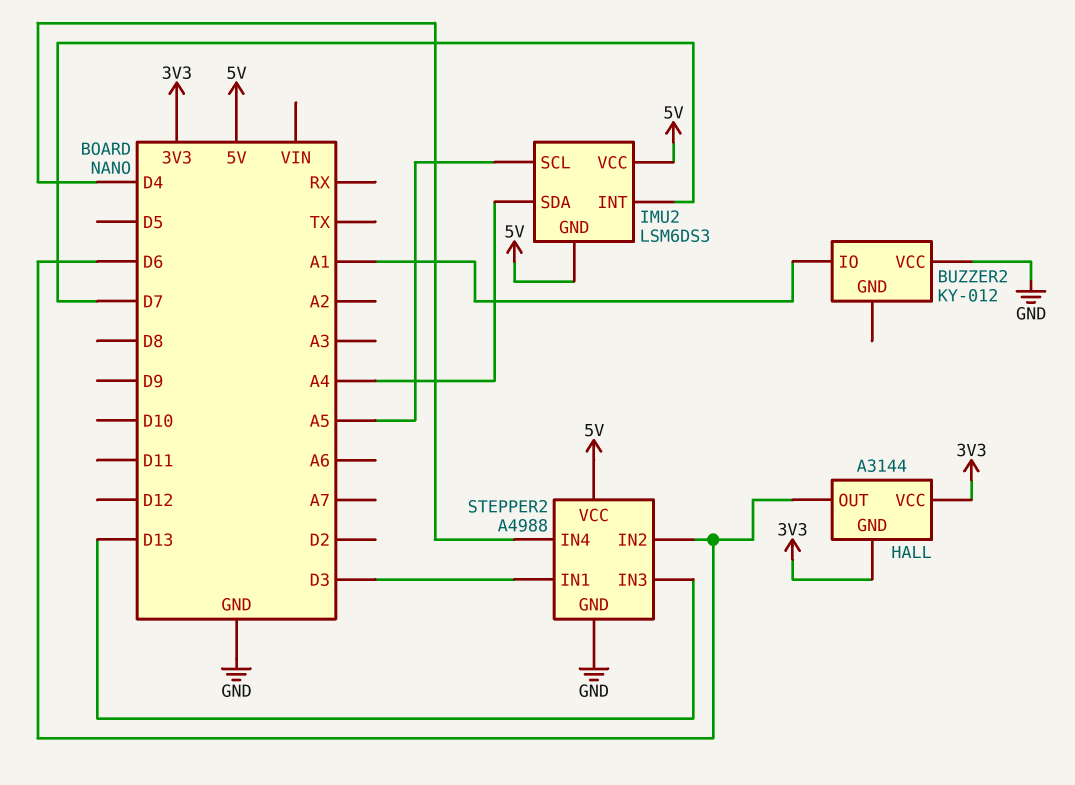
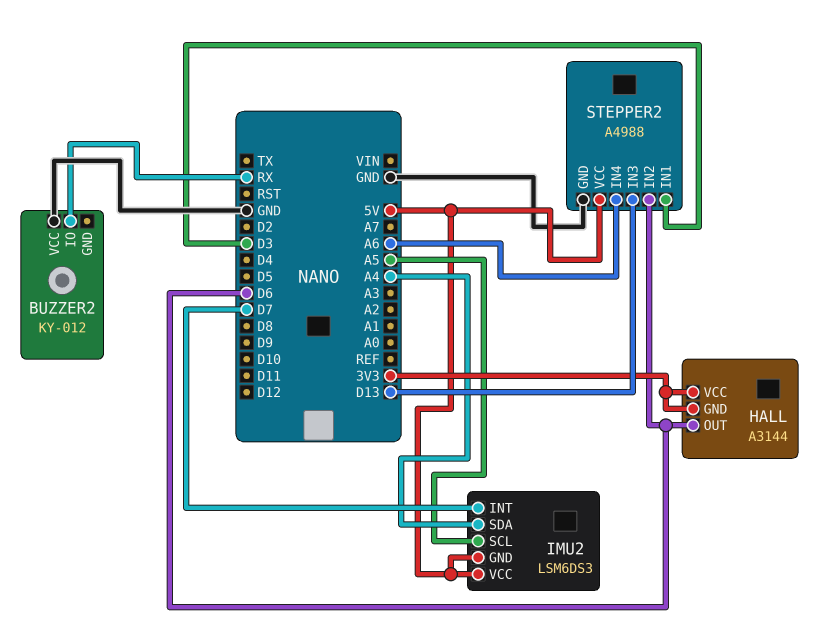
BUZZER2 pin IO: A1 -> RX
STEPPER2 pin IN4: D4 -> A6

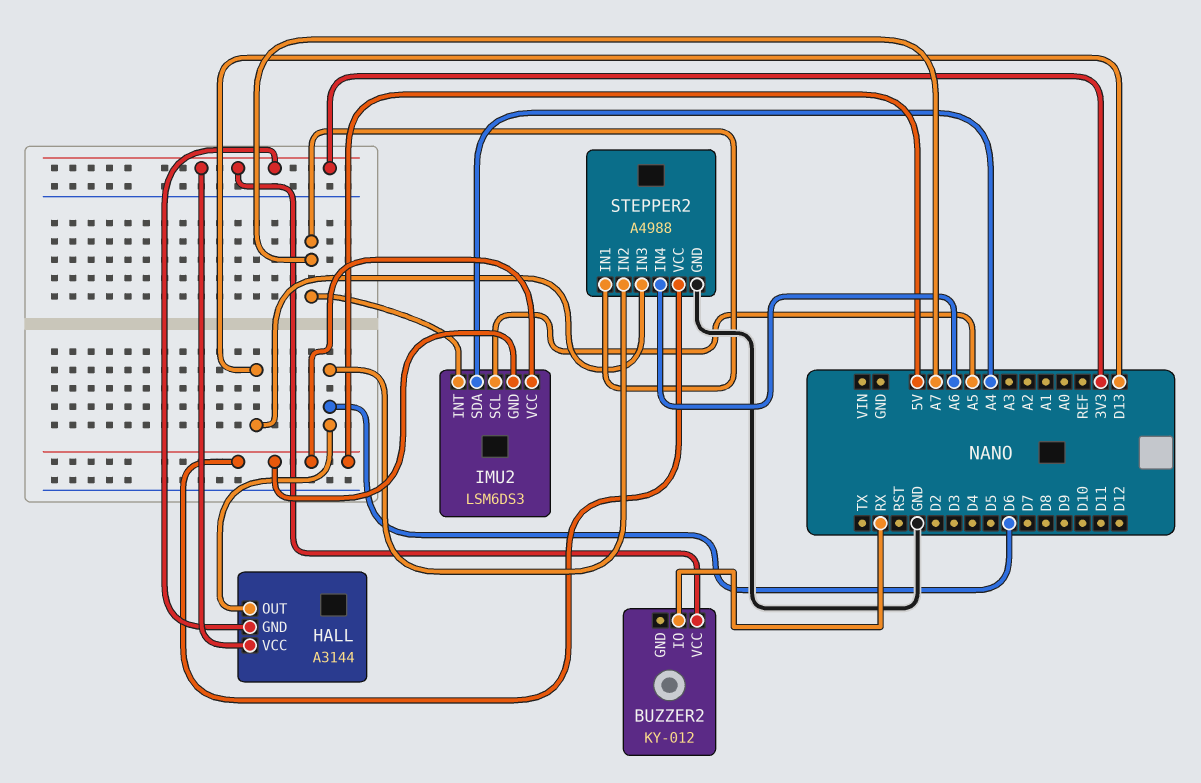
BUZZER2 pin VCC: GND -> 3V3
IMU2 pin INT: D7 -> A7
STEPPER2 pin IN1: D3 -> A7

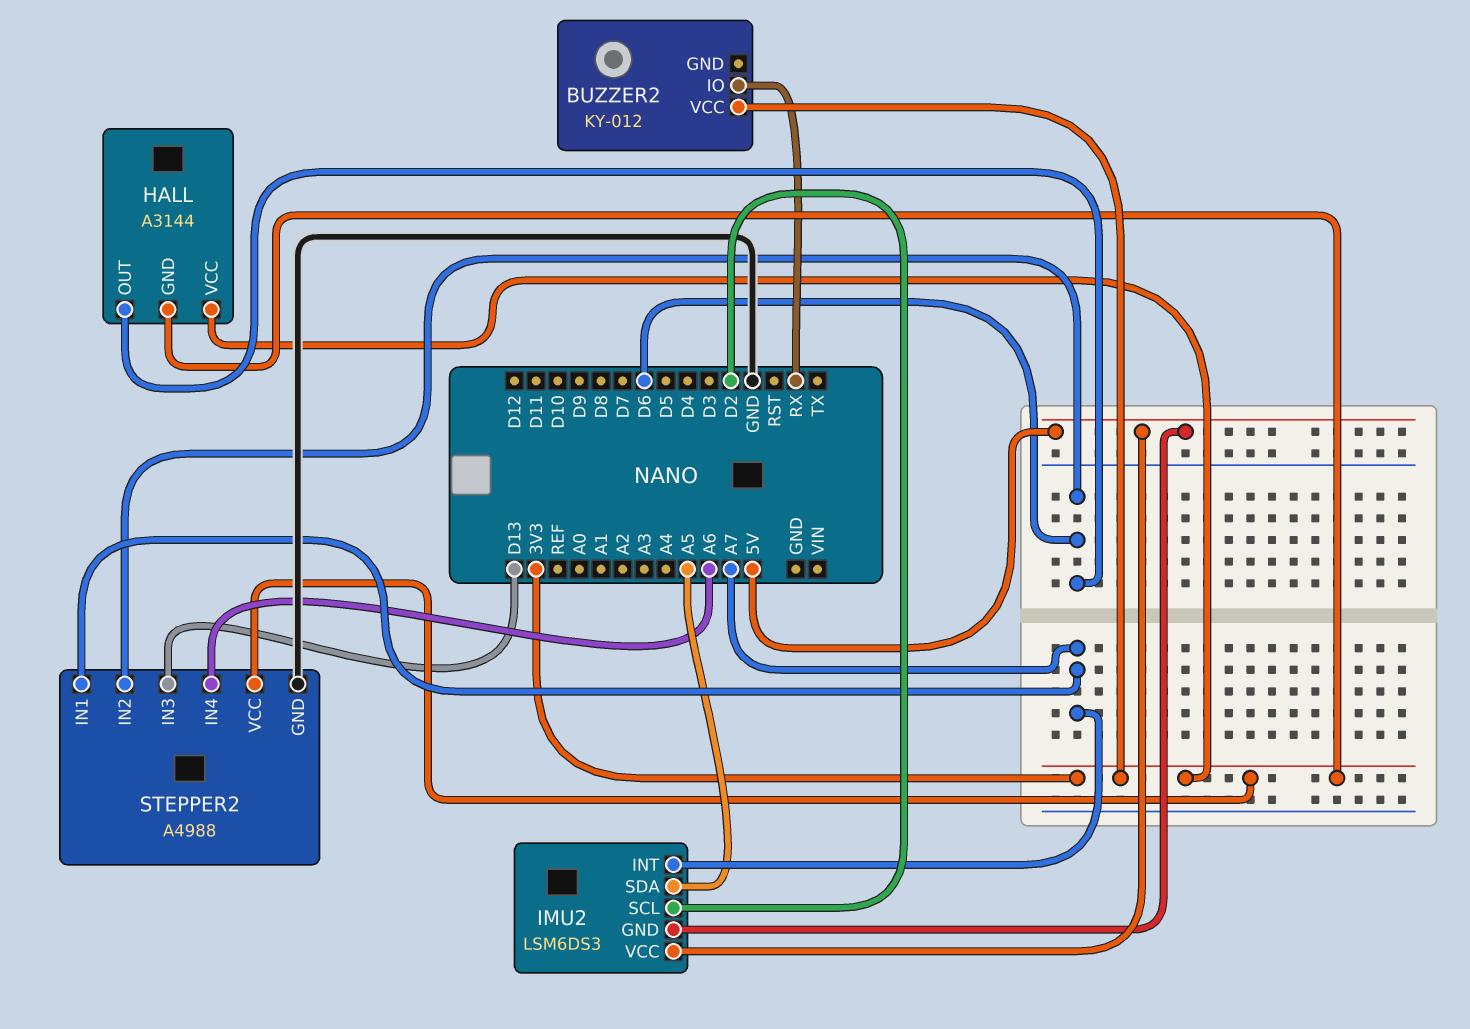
IMU2 pin SCL: A5 -> D2
IMU2 pin SDA: A4 -> A5
STEPPER2 pin VCC: 5V -> 3V3

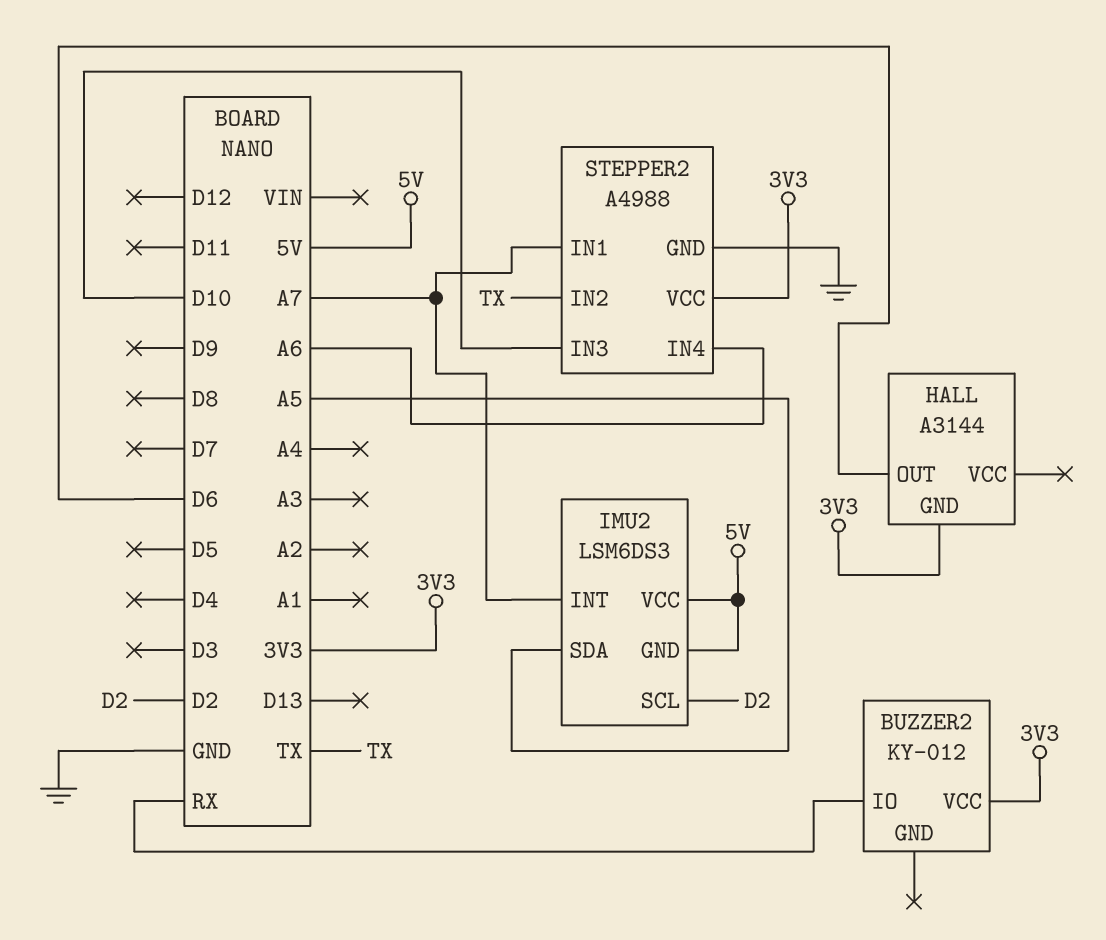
HALL pin VCC: 3V3 -> none
STEPPER2 pin IN2: D6 -> TX
STEPPER2 pin IN3: D13 -> D10

